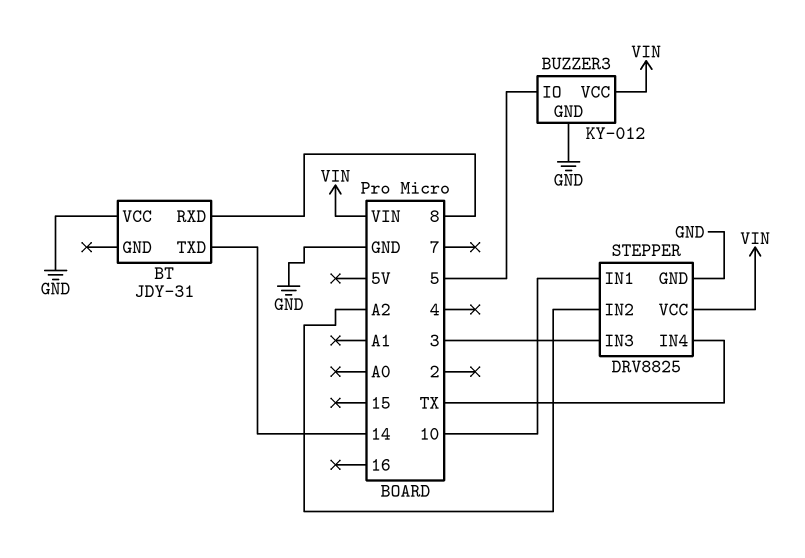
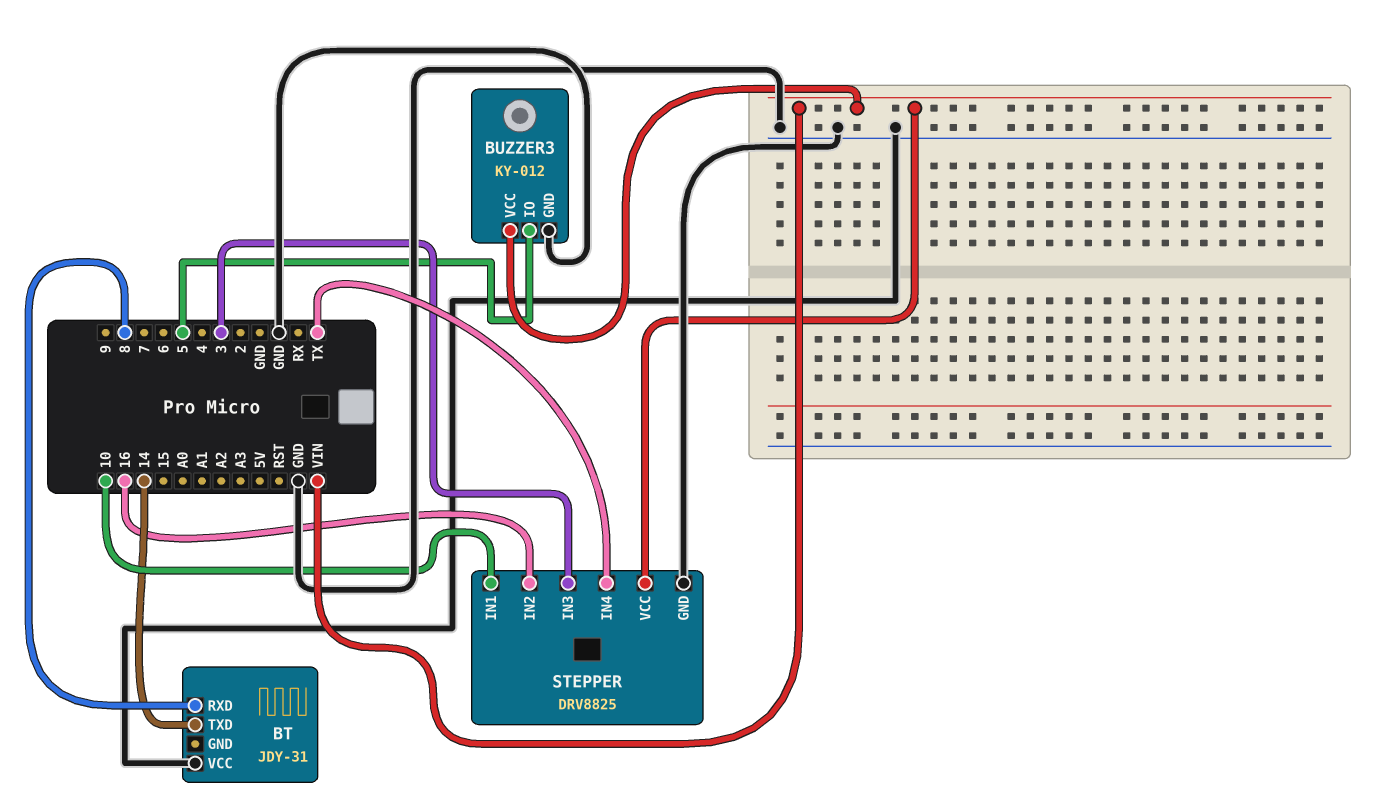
STEPPER pin IN2: A2 -> 16

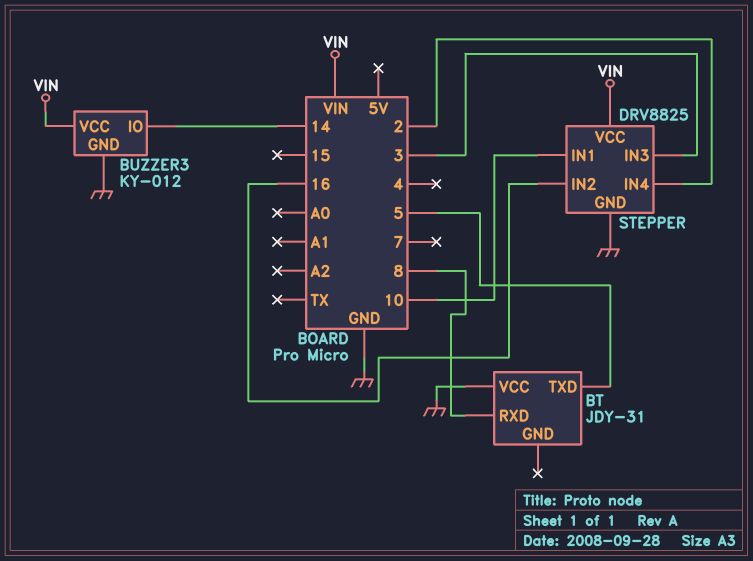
BT pin TXD: 14 -> 5
BUZZER3 pin IO: 5 -> 14
STEPPER pin IN4: TX -> 2

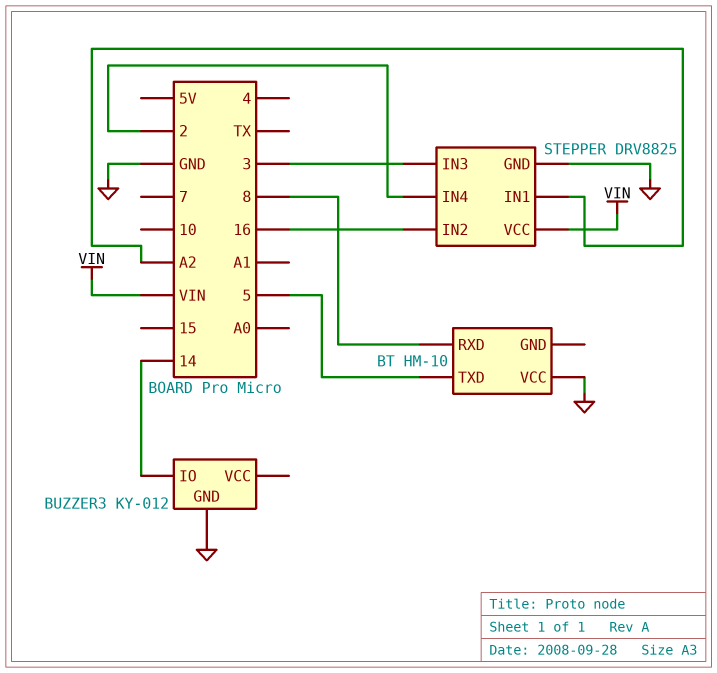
BT: JDY-31 -> HM-10
BUZZER3 pin VCC: VIN -> none
STEPPER pin IN1: 10 -> A2

